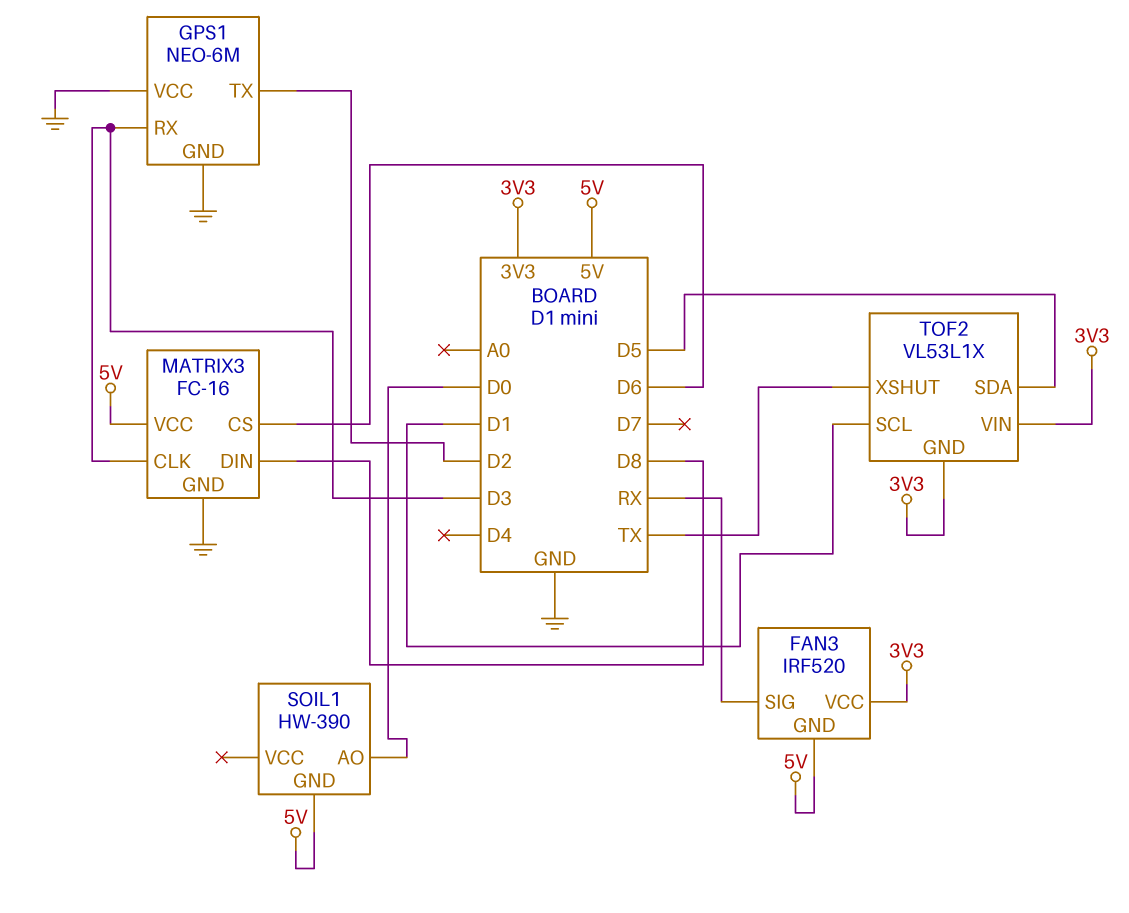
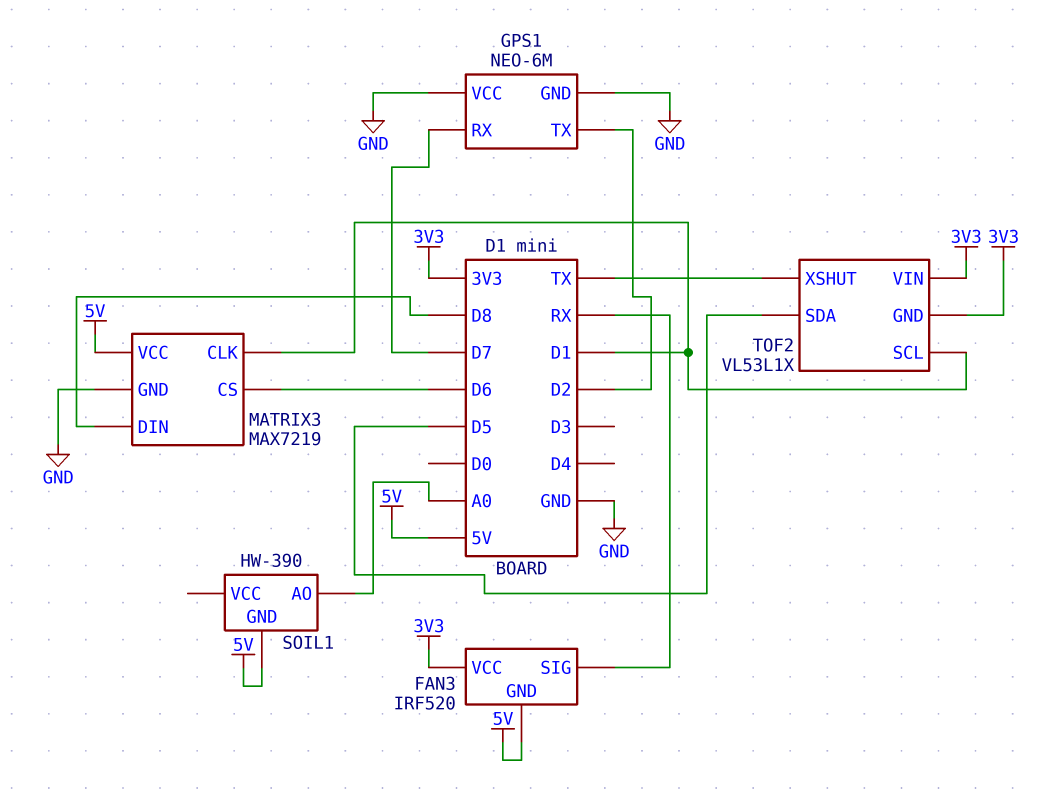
GPS1 pin RX: D3 -> D7
MATRIX3: FC-16 -> MAX7219
MATRIX3 pin CLK: D3 -> D1
SOIL1 pin AO: D0 -> A0

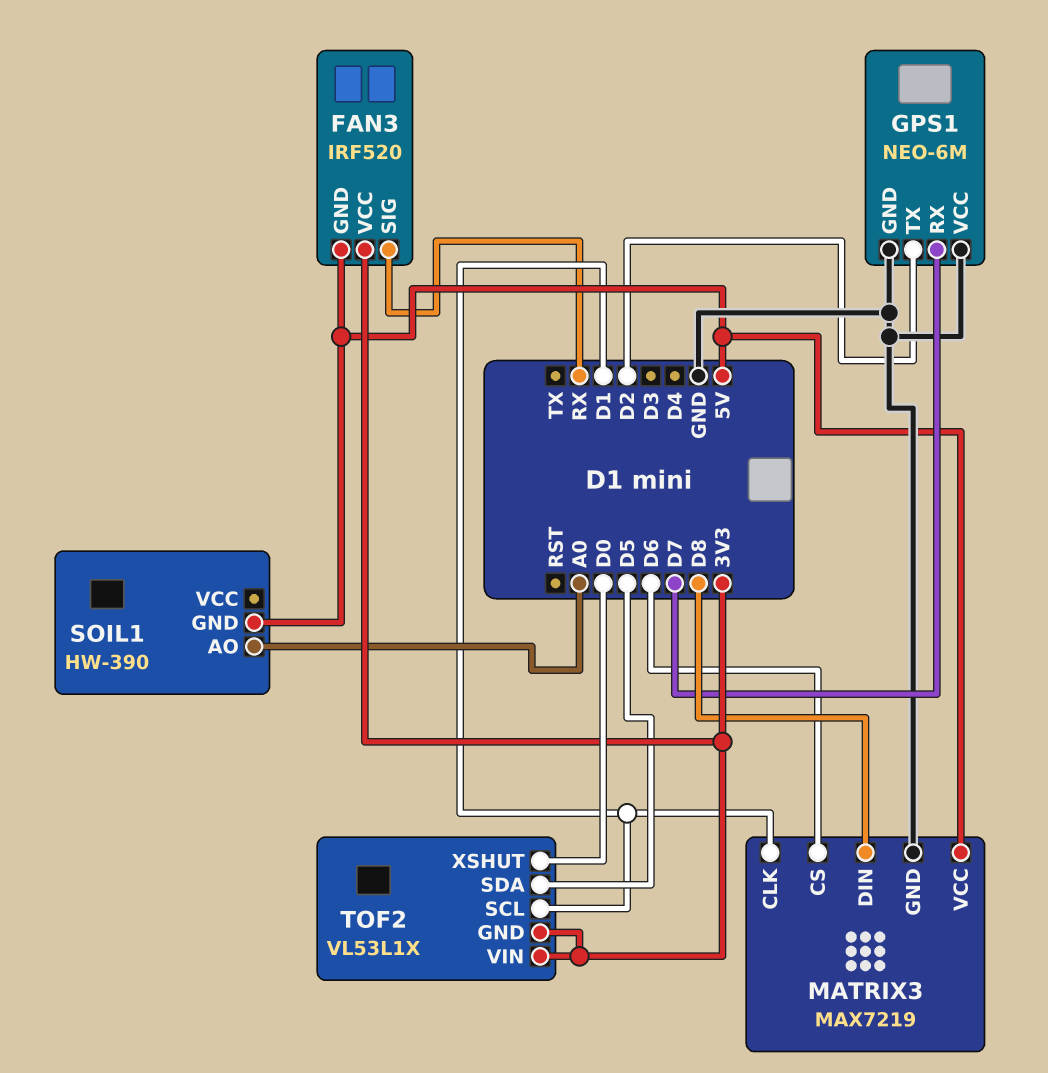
TOF2 pin XSHUT: TX -> D0

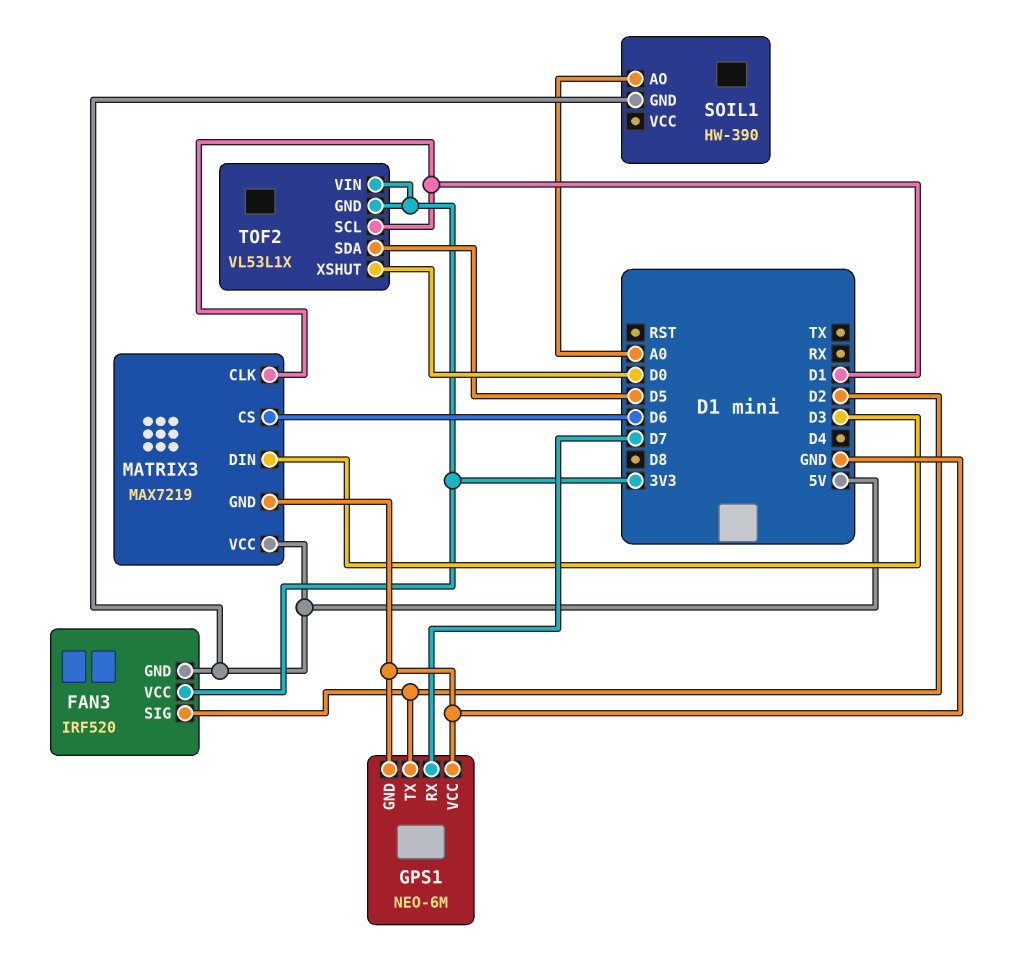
FAN3 pin SIG: RX -> D2
MATRIX3 pin DIN: D8 -> D3

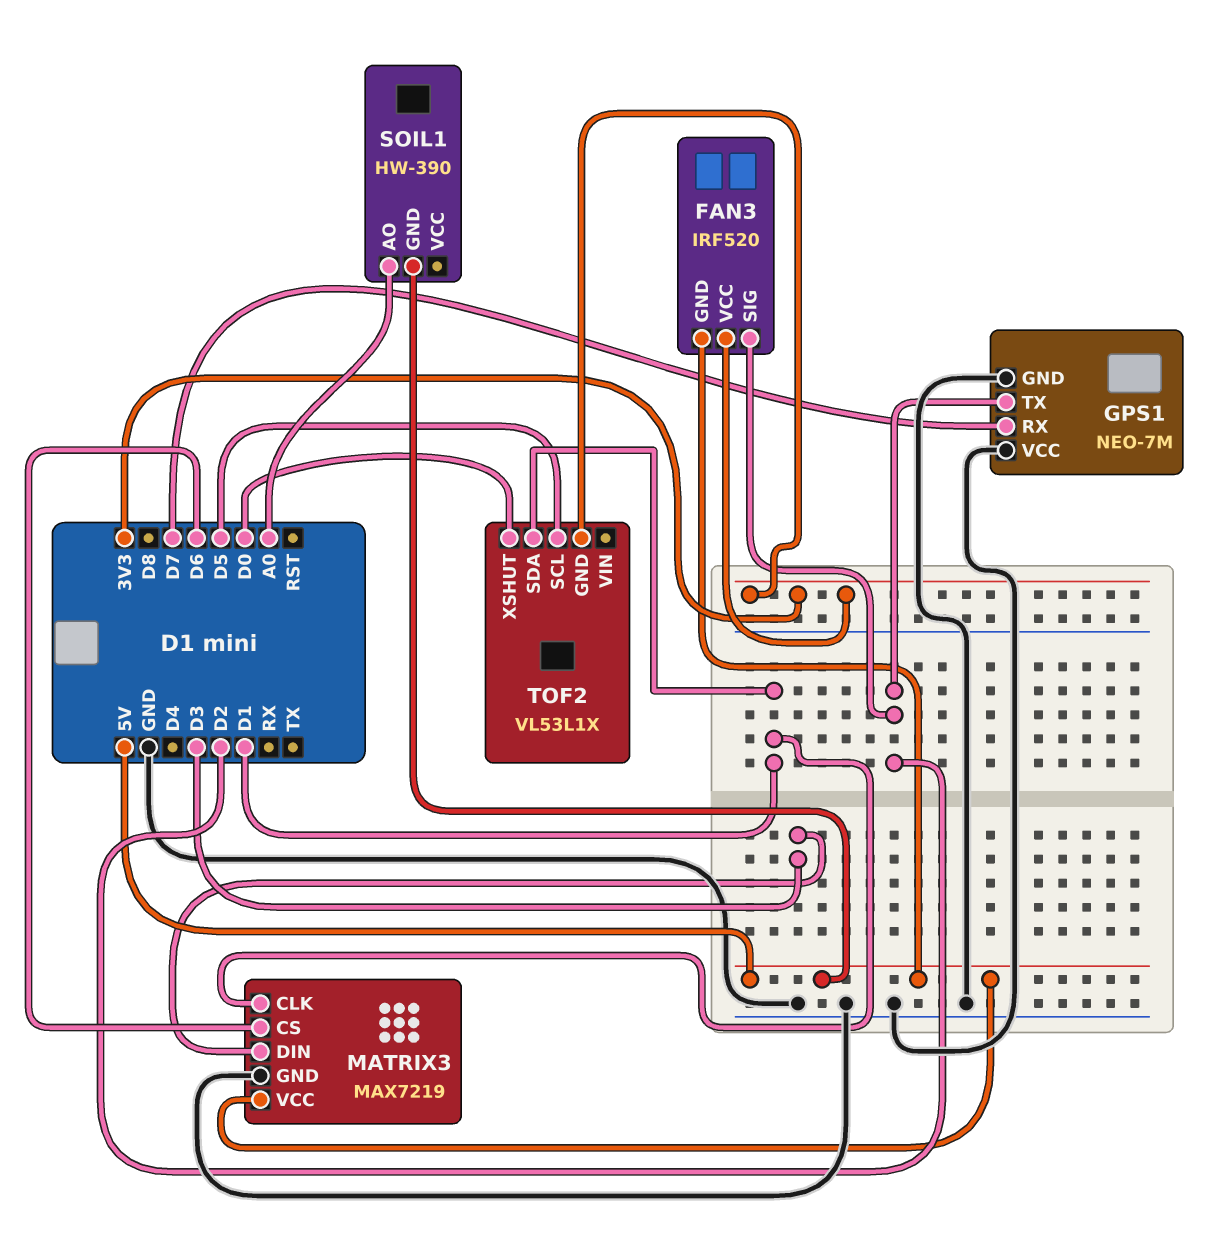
GPS1: NEO-6M -> NEO-7M
TOF2 pin SCL: D1 -> D5
TOF2 pin SDA: D5 -> D1
TOF2 pin VIN: 3V3 -> none

